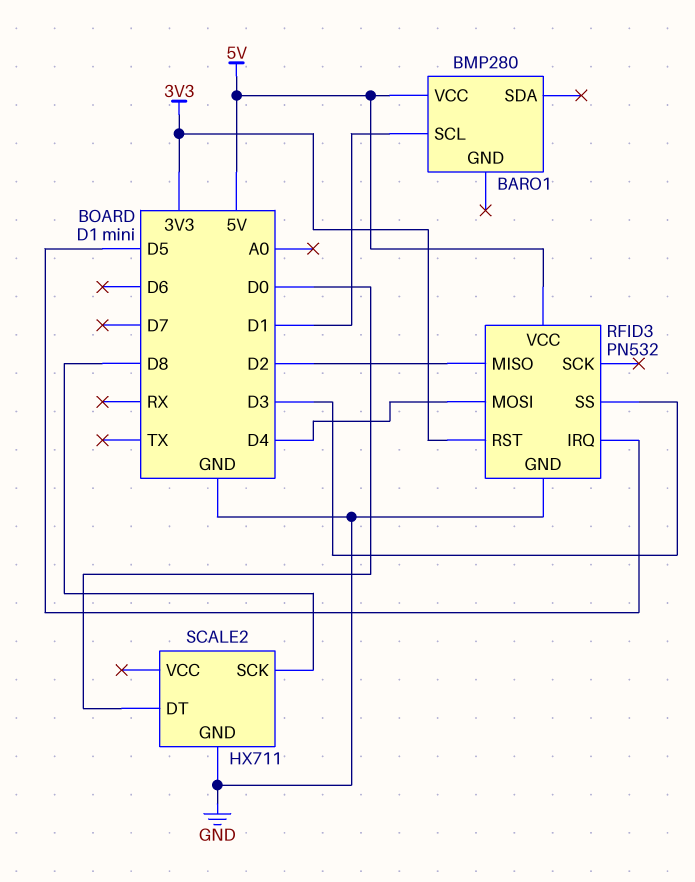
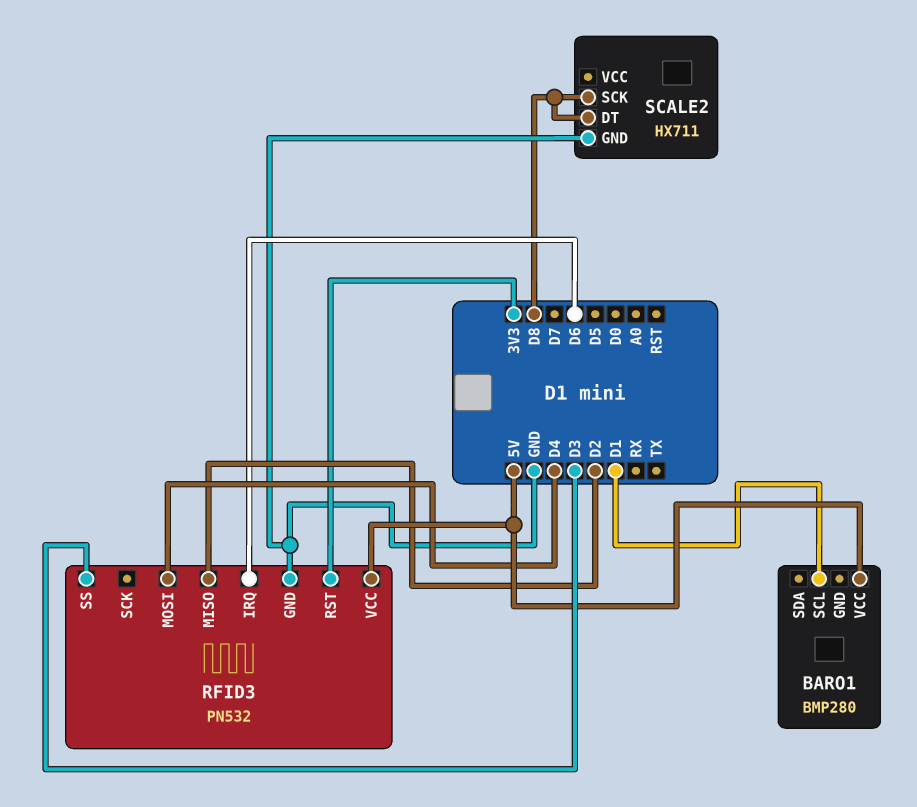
RFID3 pin IRQ: D5 -> D6
SCALE2 pin DT: D0 -> D8

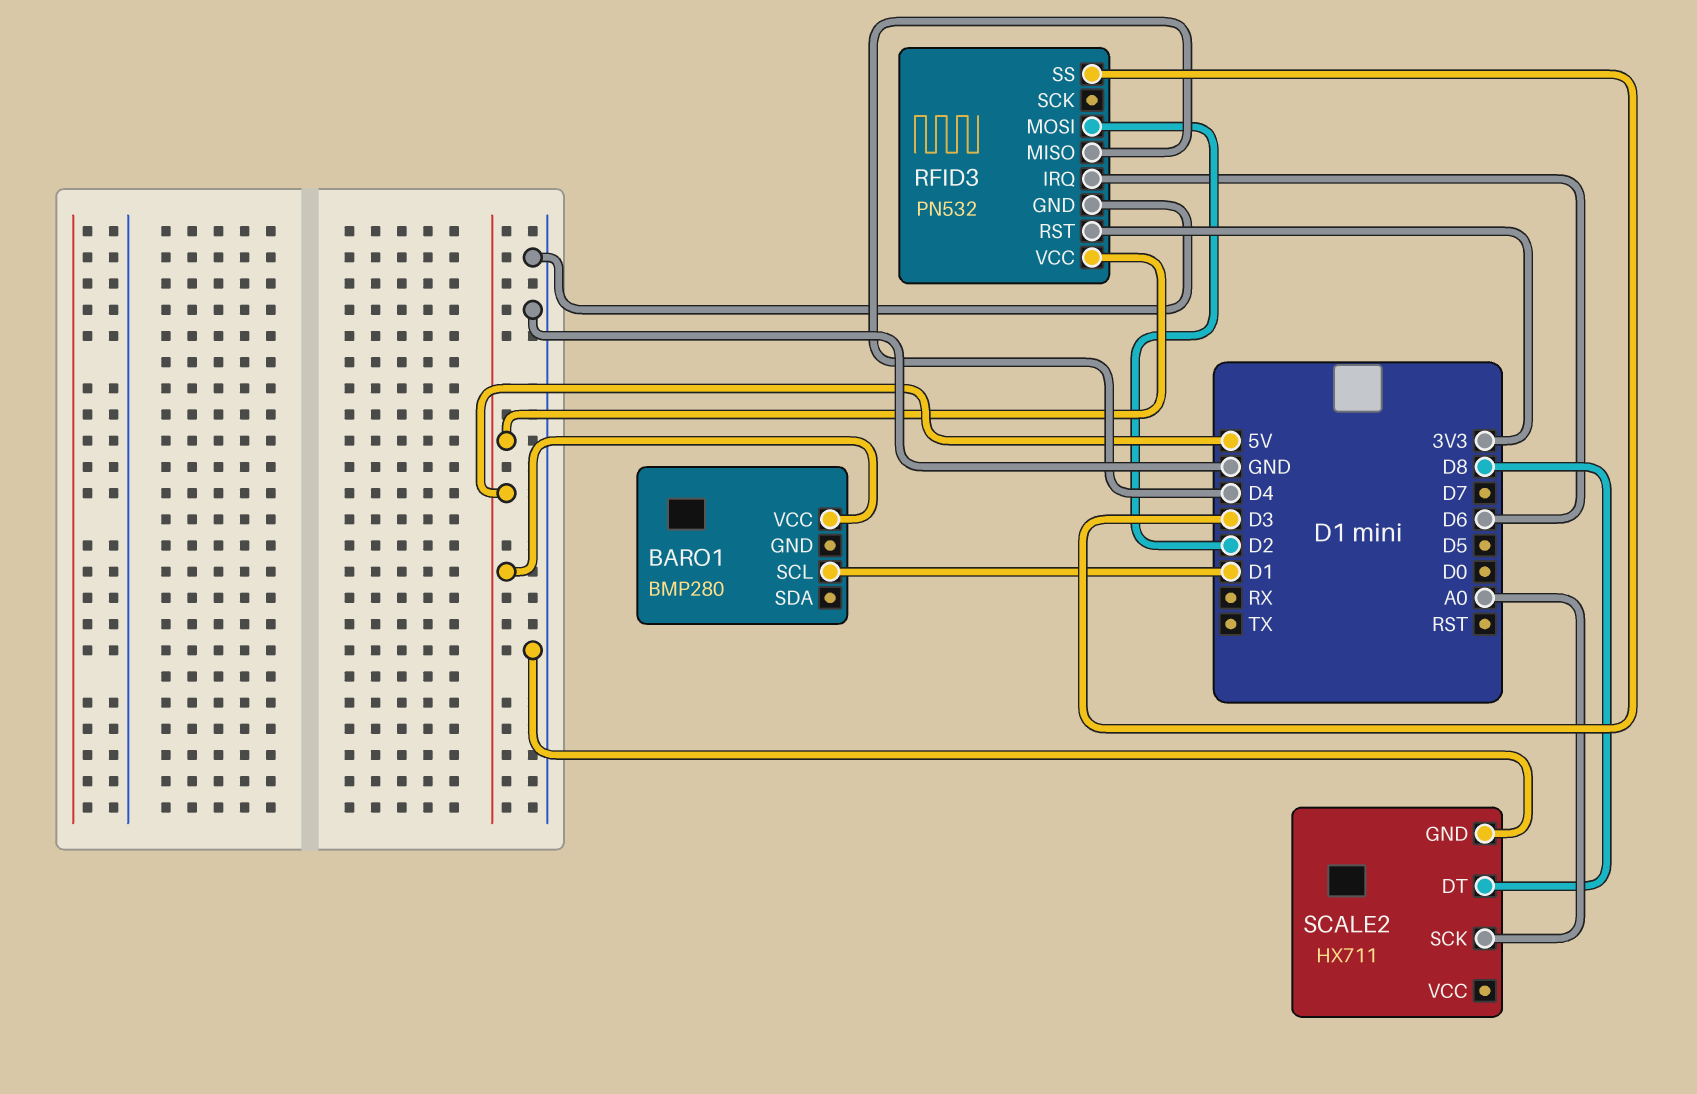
RFID3 pin MISO: D2 -> D4
RFID3 pin MOSI: D4 -> D2
SCALE2 pin SCK: D8 -> A0

